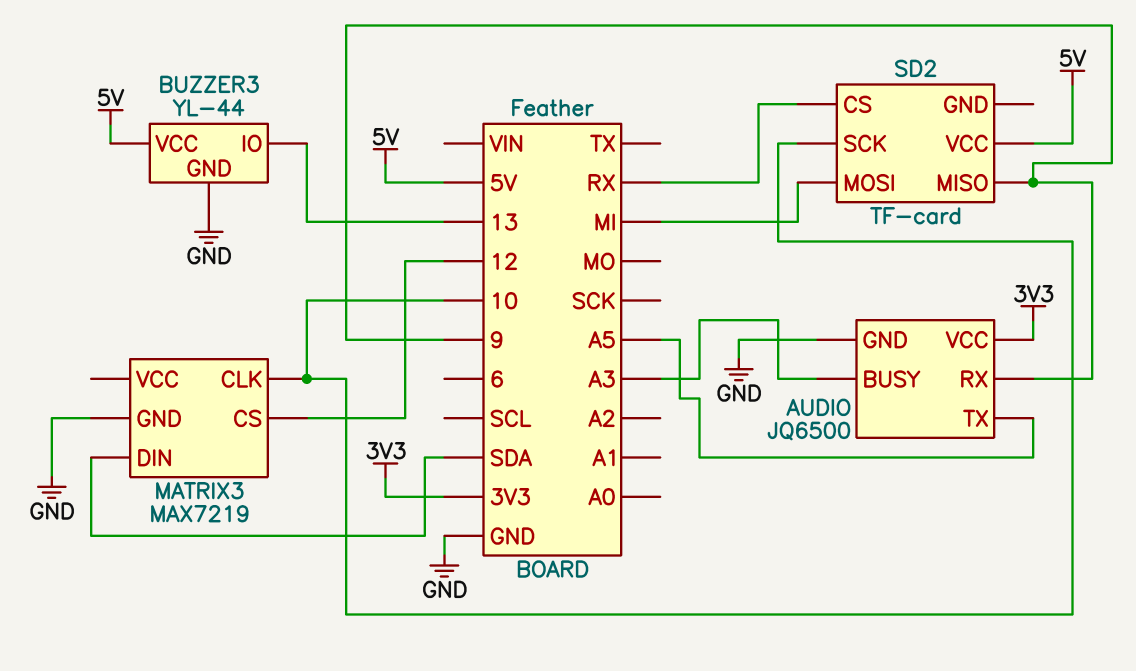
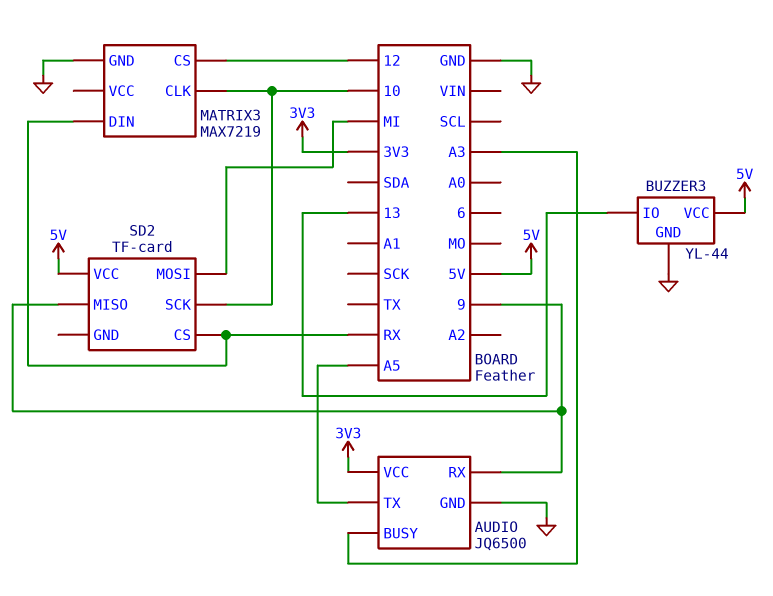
MATRIX3 pin DIN: SDA -> RX

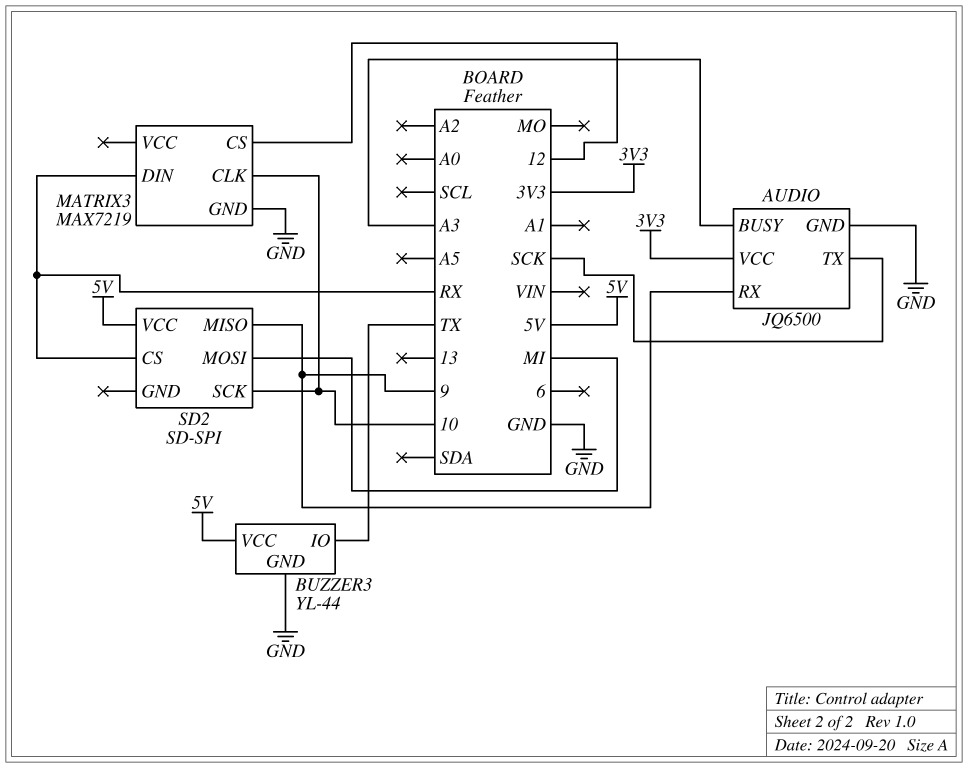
AUDIO pin TX: A5 -> SCK
BUZZER3 pin IO: 13 -> TX
SD2: TF-card -> SD-SPI

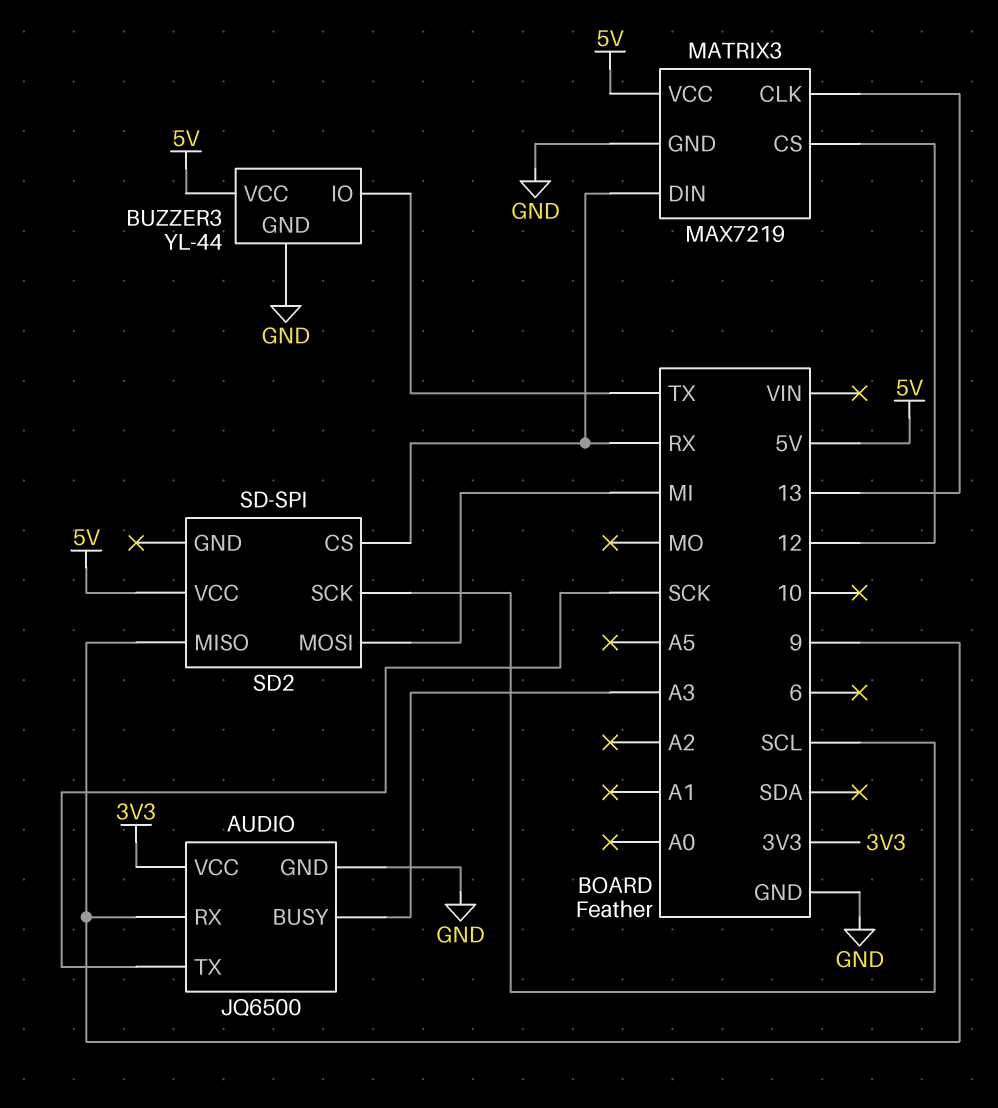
MATRIX3 pin CLK: 10 -> 13
MATRIX3 pin VCC: none -> 5V
SD2 pin SCK: 10 -> SCL

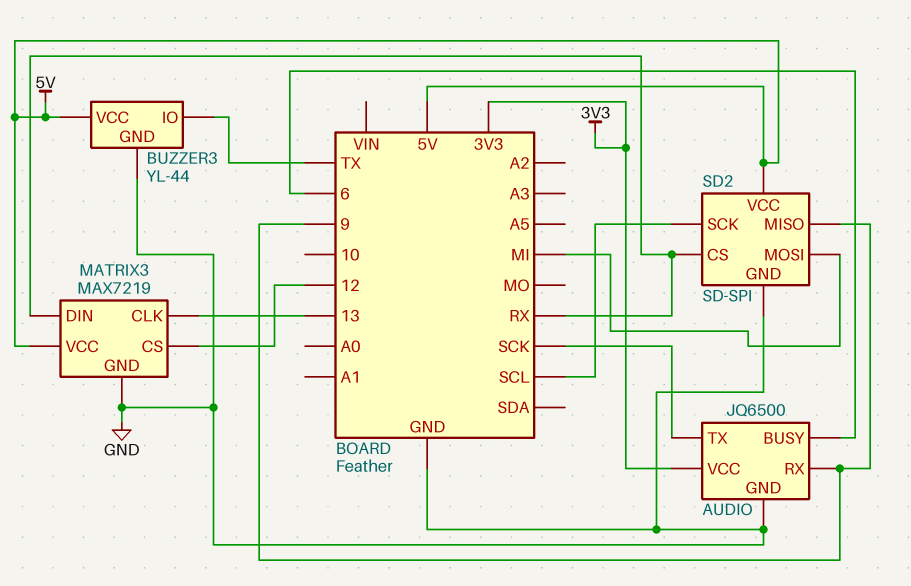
AUDIO pin BUSY: A3 -> 6
SD2 pin GND: none -> GND

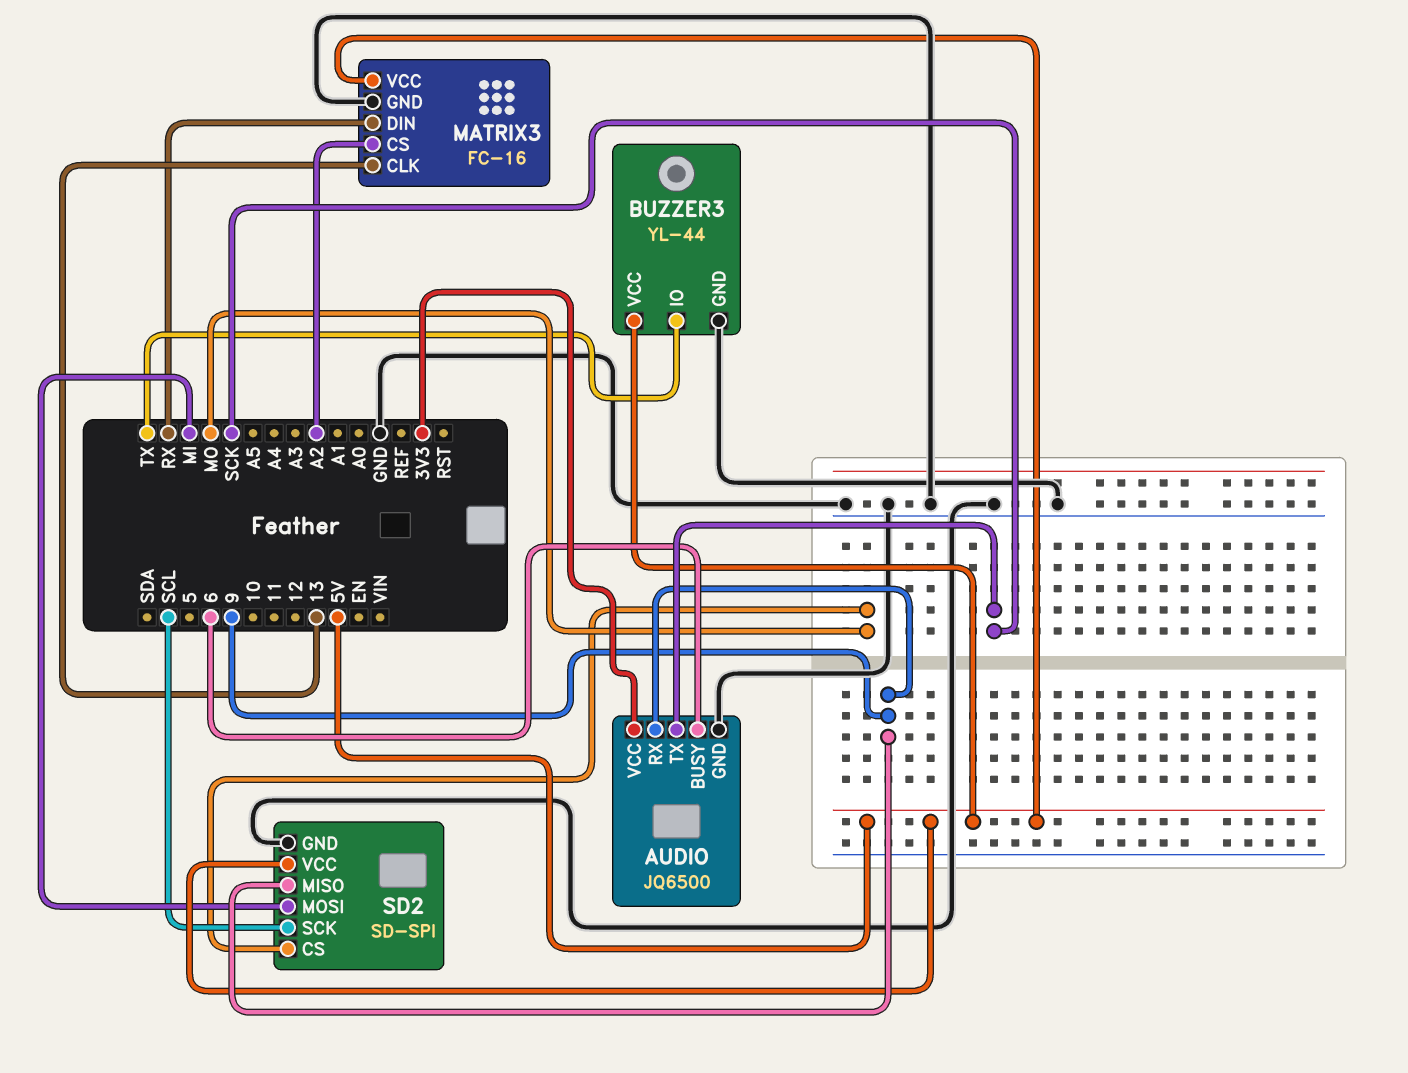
MATRIX3: MAX7219 -> FC-16
MATRIX3 pin CS: 12 -> A2
SD2 pin CS: RX -> MO

